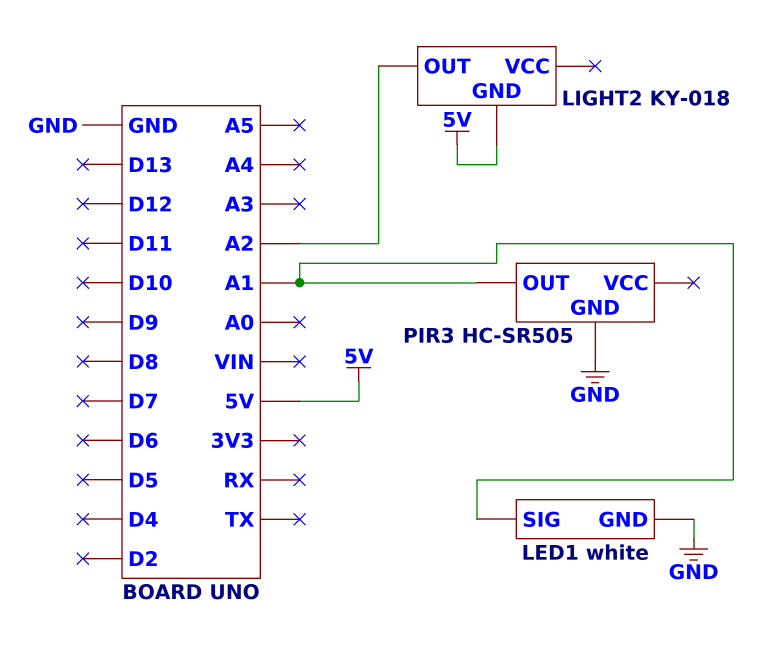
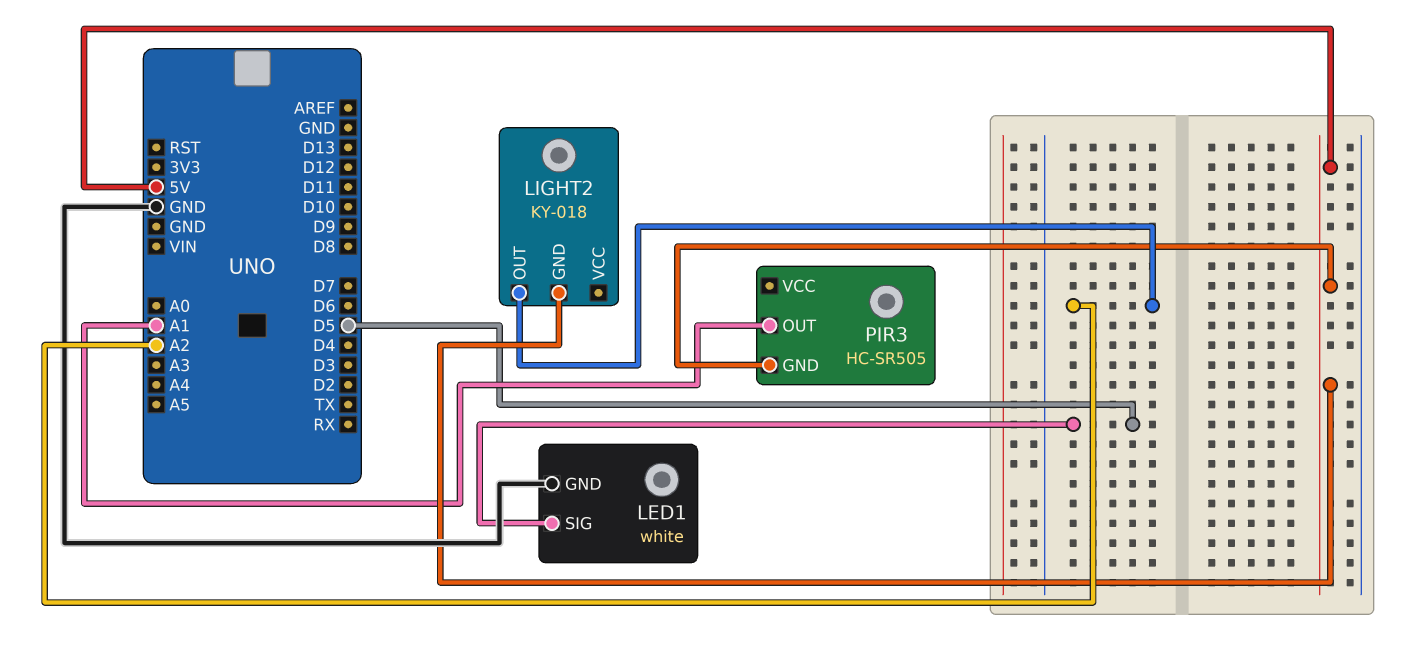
LED1 pin SIG: A1 -> D5
PIR3 pin GND: GND -> 5V

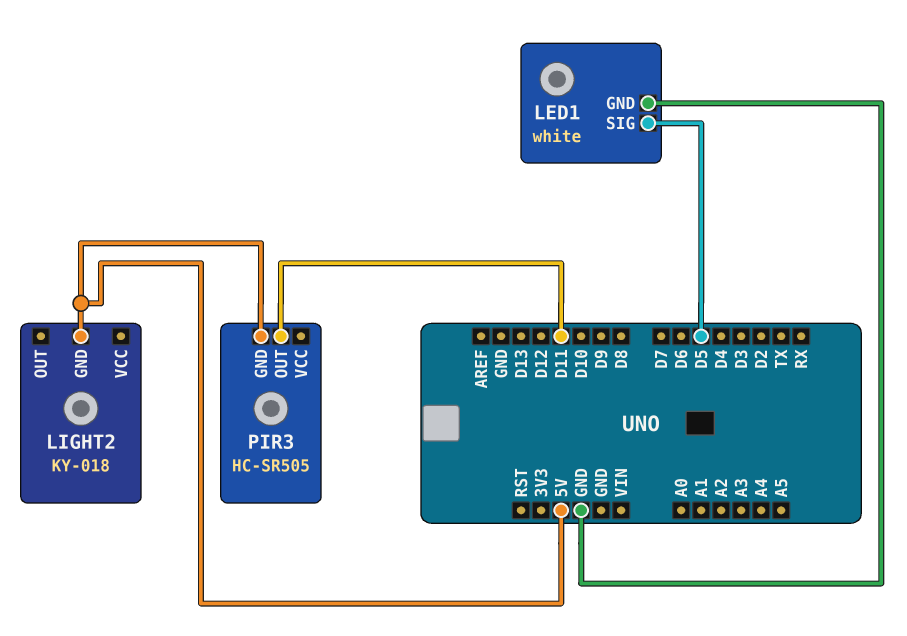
LIGHT2 pin OUT: A2 -> none
PIR3 pin OUT: A1 -> D11

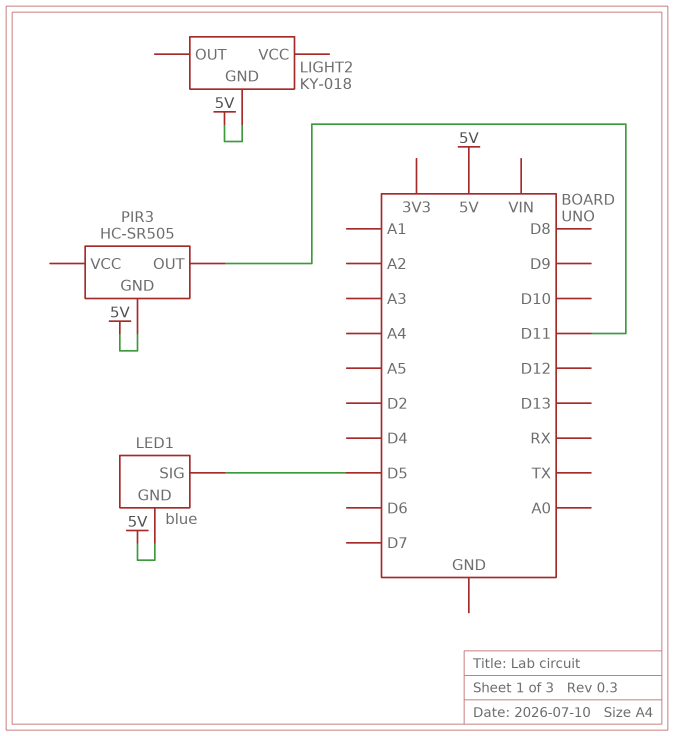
LED1: white -> blue
LED1 pin GND: GND -> 5V

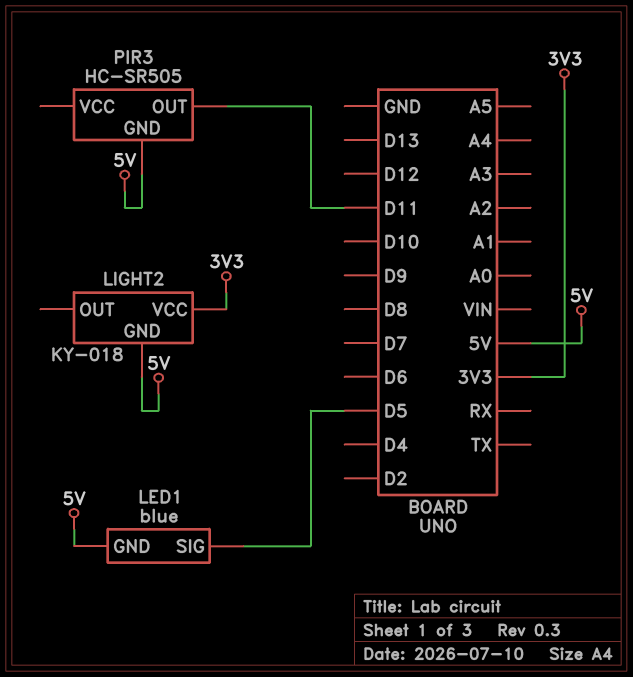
LIGHT2 pin VCC: none -> 3V3

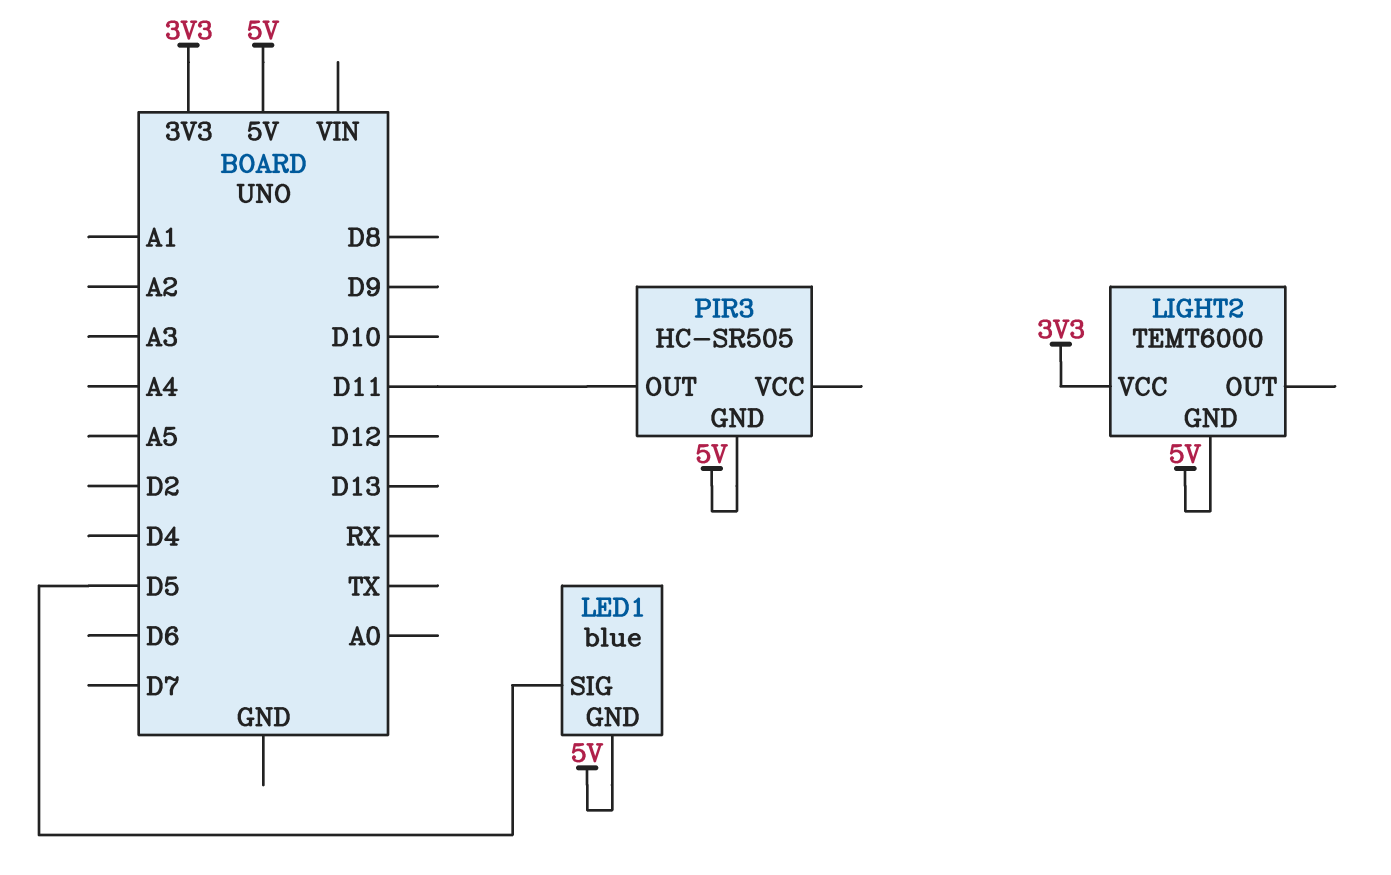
LIGHT2: KY-018 -> TEMT6000

